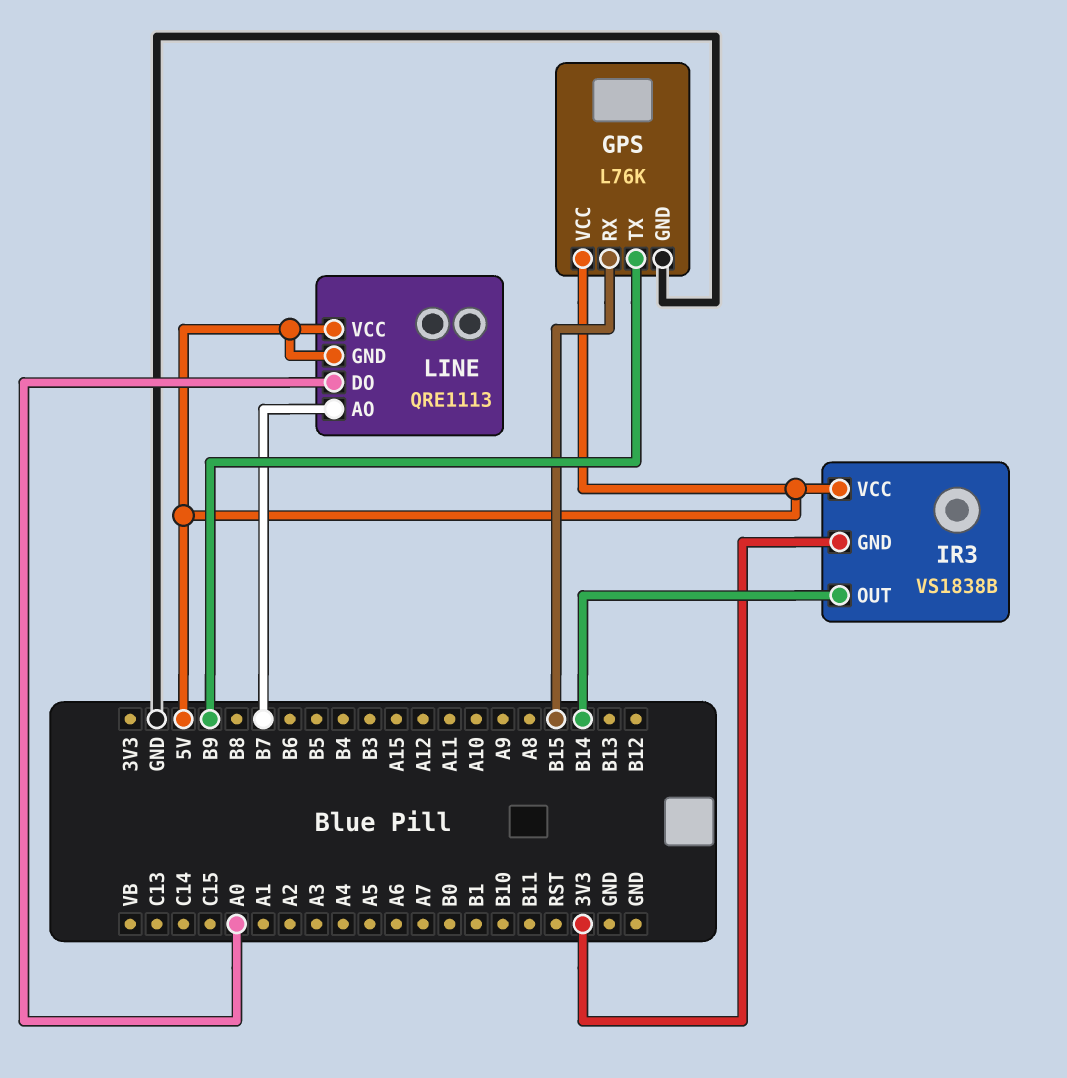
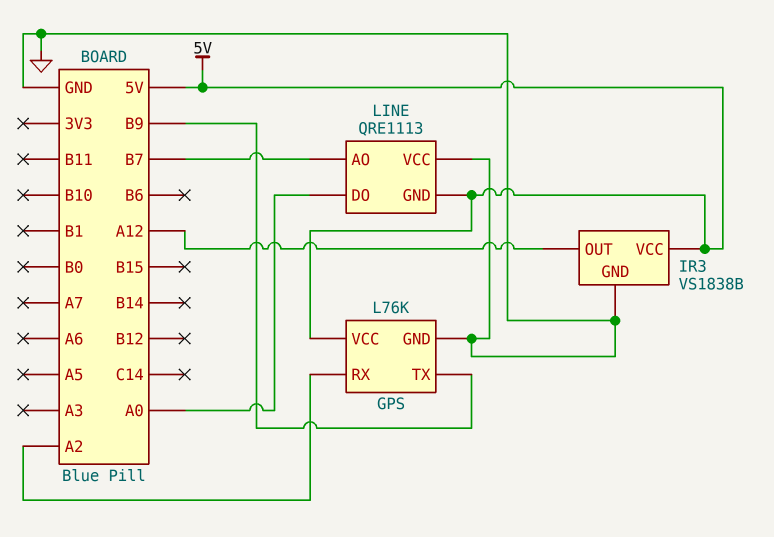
GPS pin RX: B15 -> A2
IR3 pin GND: 3V3 -> GND
IR3 pin OUT: B14 -> A12
LINE pin VCC: 5V -> GND

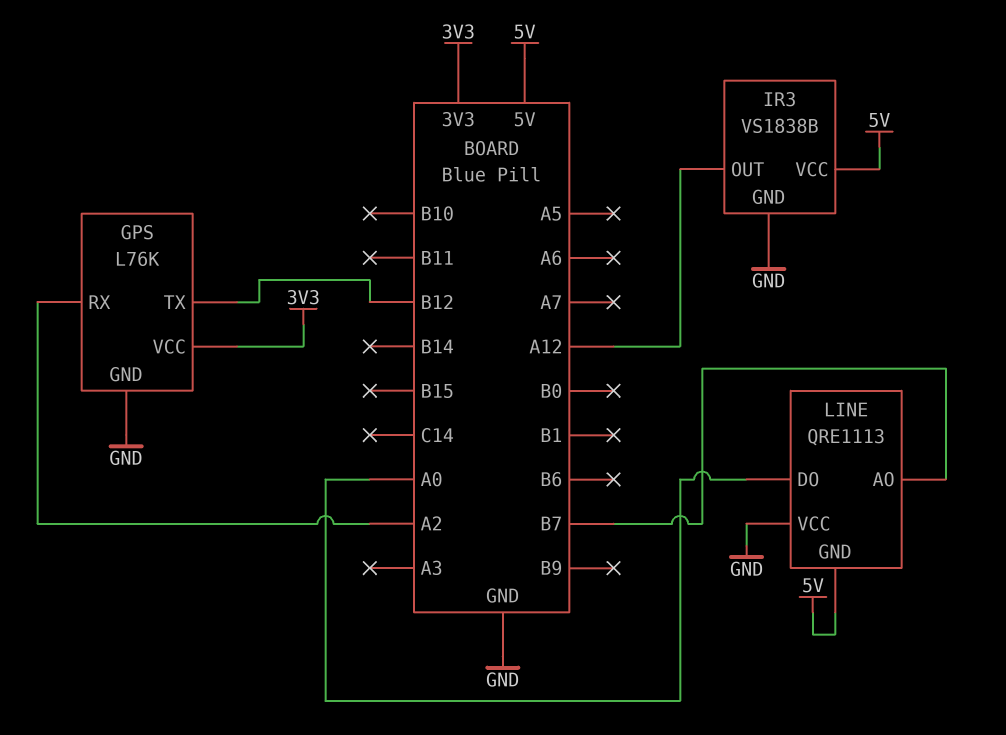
GPS pin TX: B9 -> B12
GPS pin VCC: 5V -> 3V3

